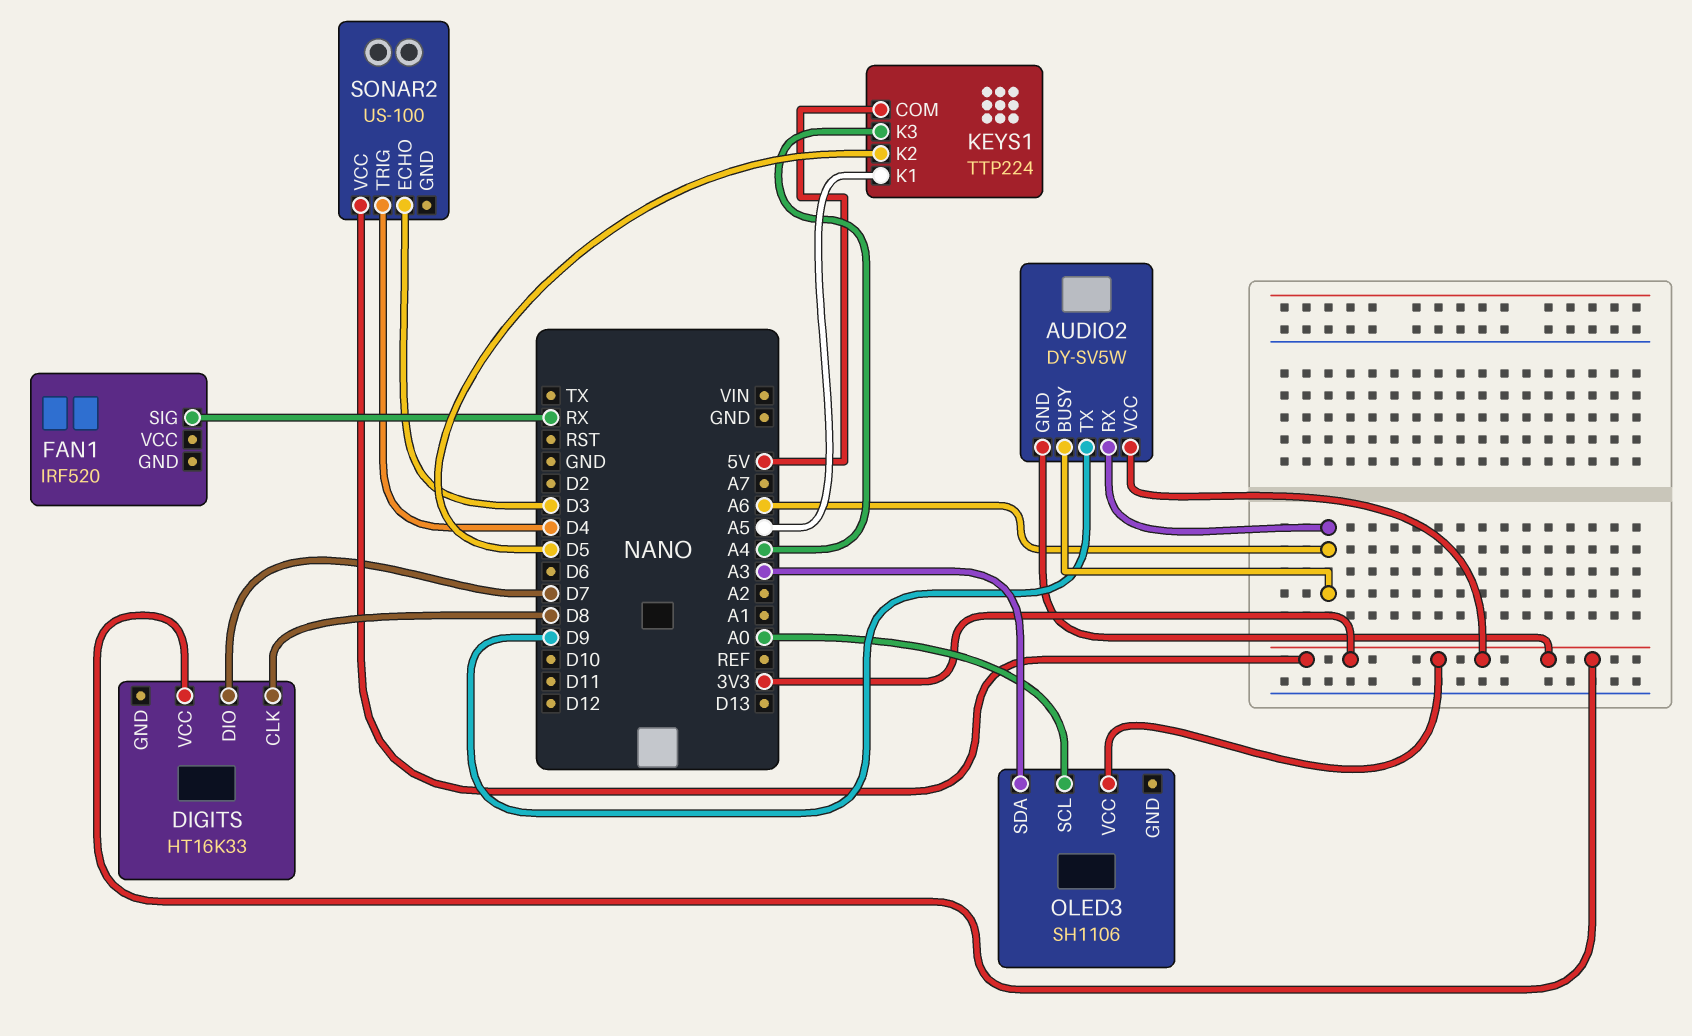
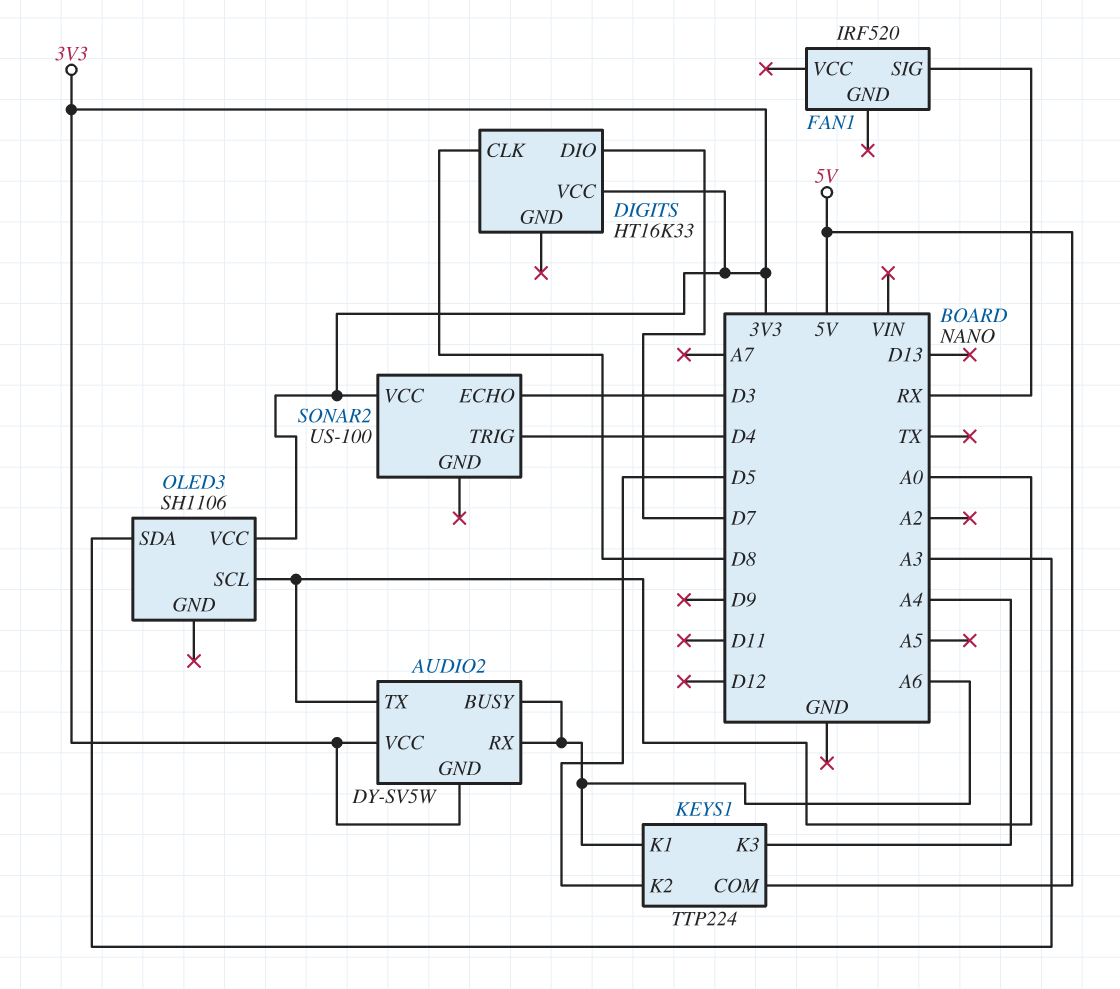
AUDIO2 pin TX: D9 -> A0
KEYS1 pin K1: A5 -> A6

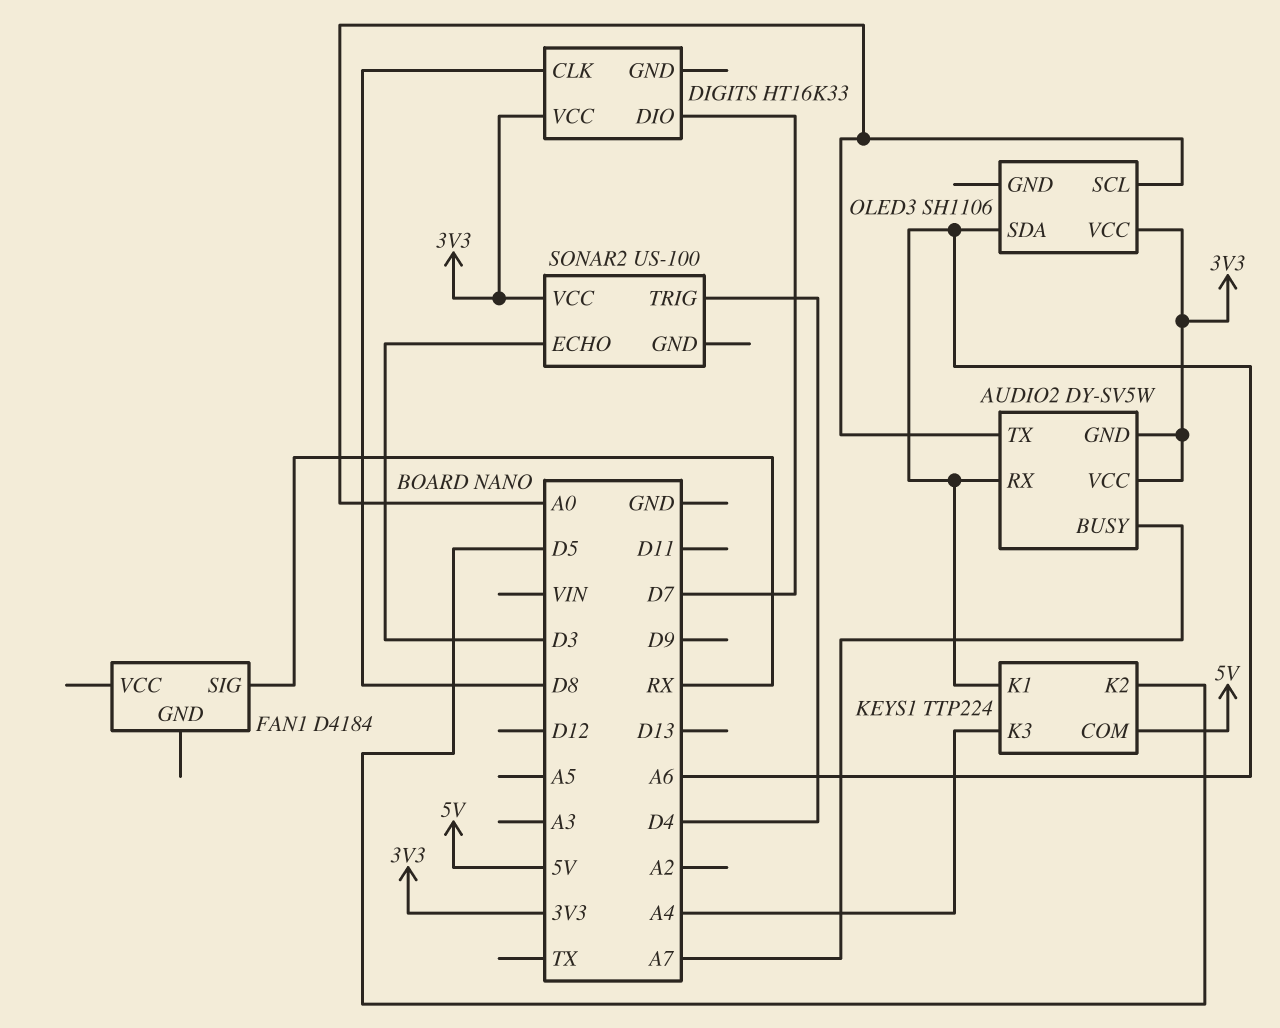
AUDIO2 pin BUSY: A6 -> A7
FAN1: IRF520 -> D4184
OLED3 pin SDA: A3 -> A6

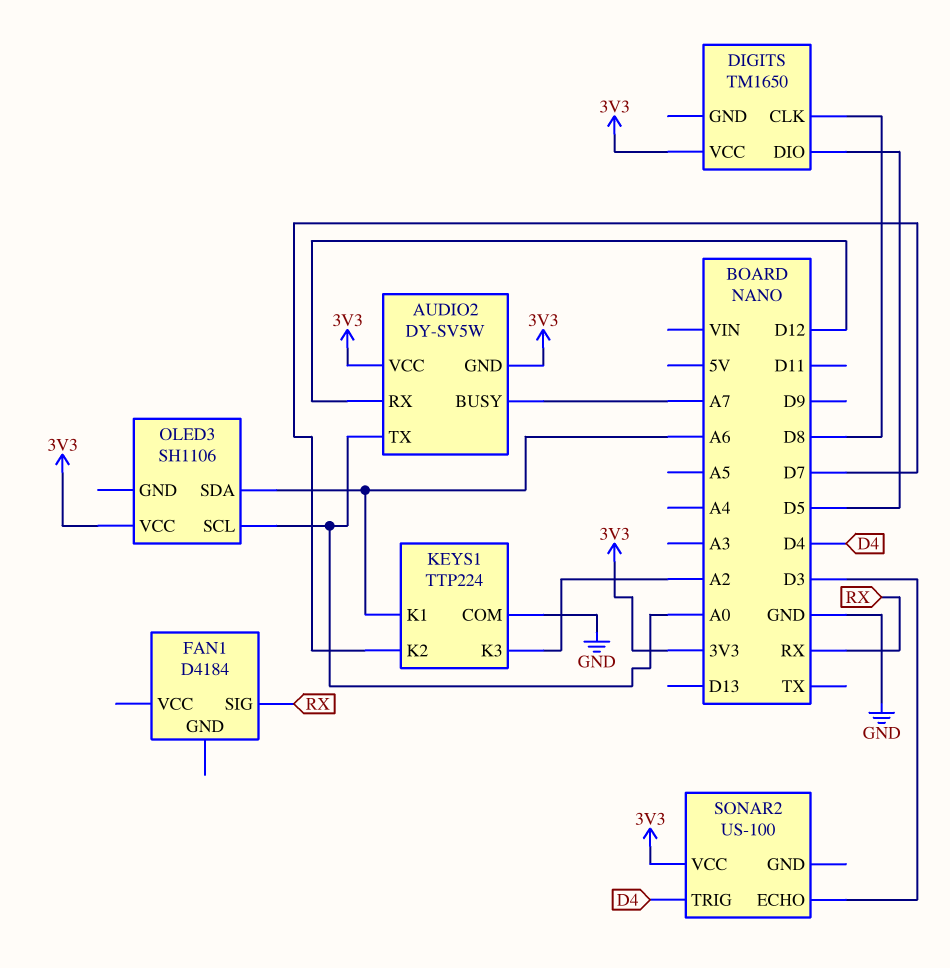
AUDIO2 pin RX: A6 -> D12
DIGITS: HT16K33 -> TM1650
DIGITS pin DIO: D7 -> D5
KEYS1 pin COM: 5V -> GND
KEYS1 pin K2: D5 -> D7
KEYS1 pin K3: A4 -> A2

